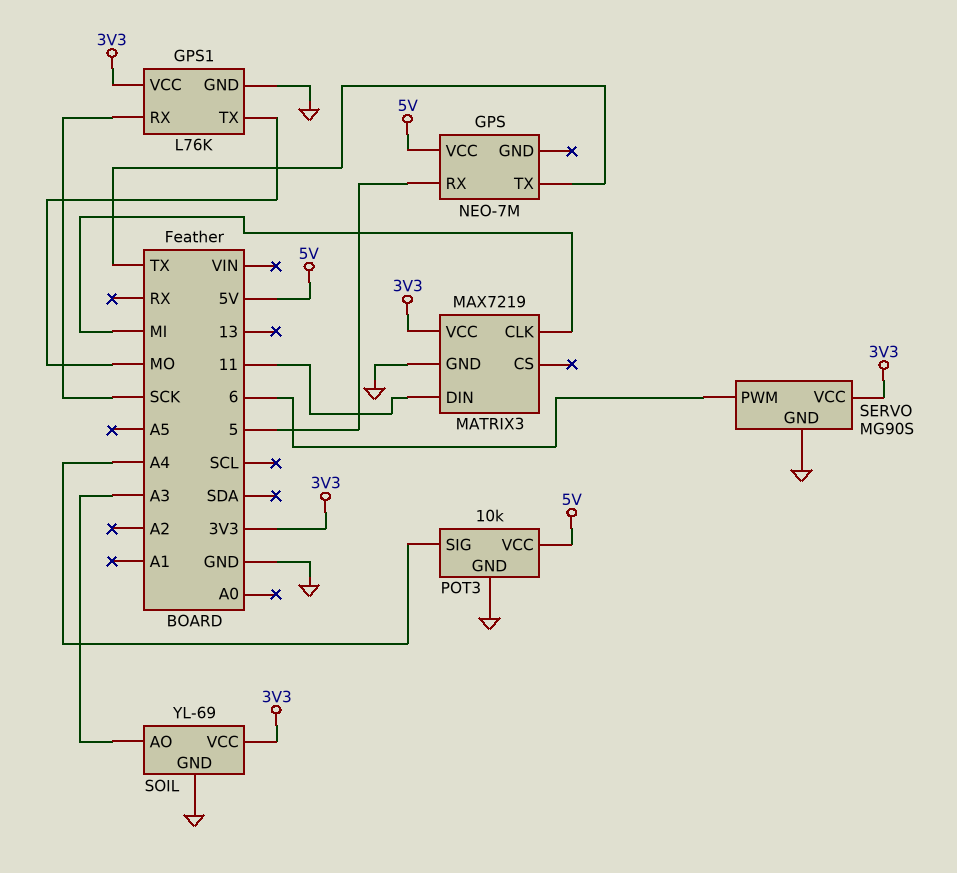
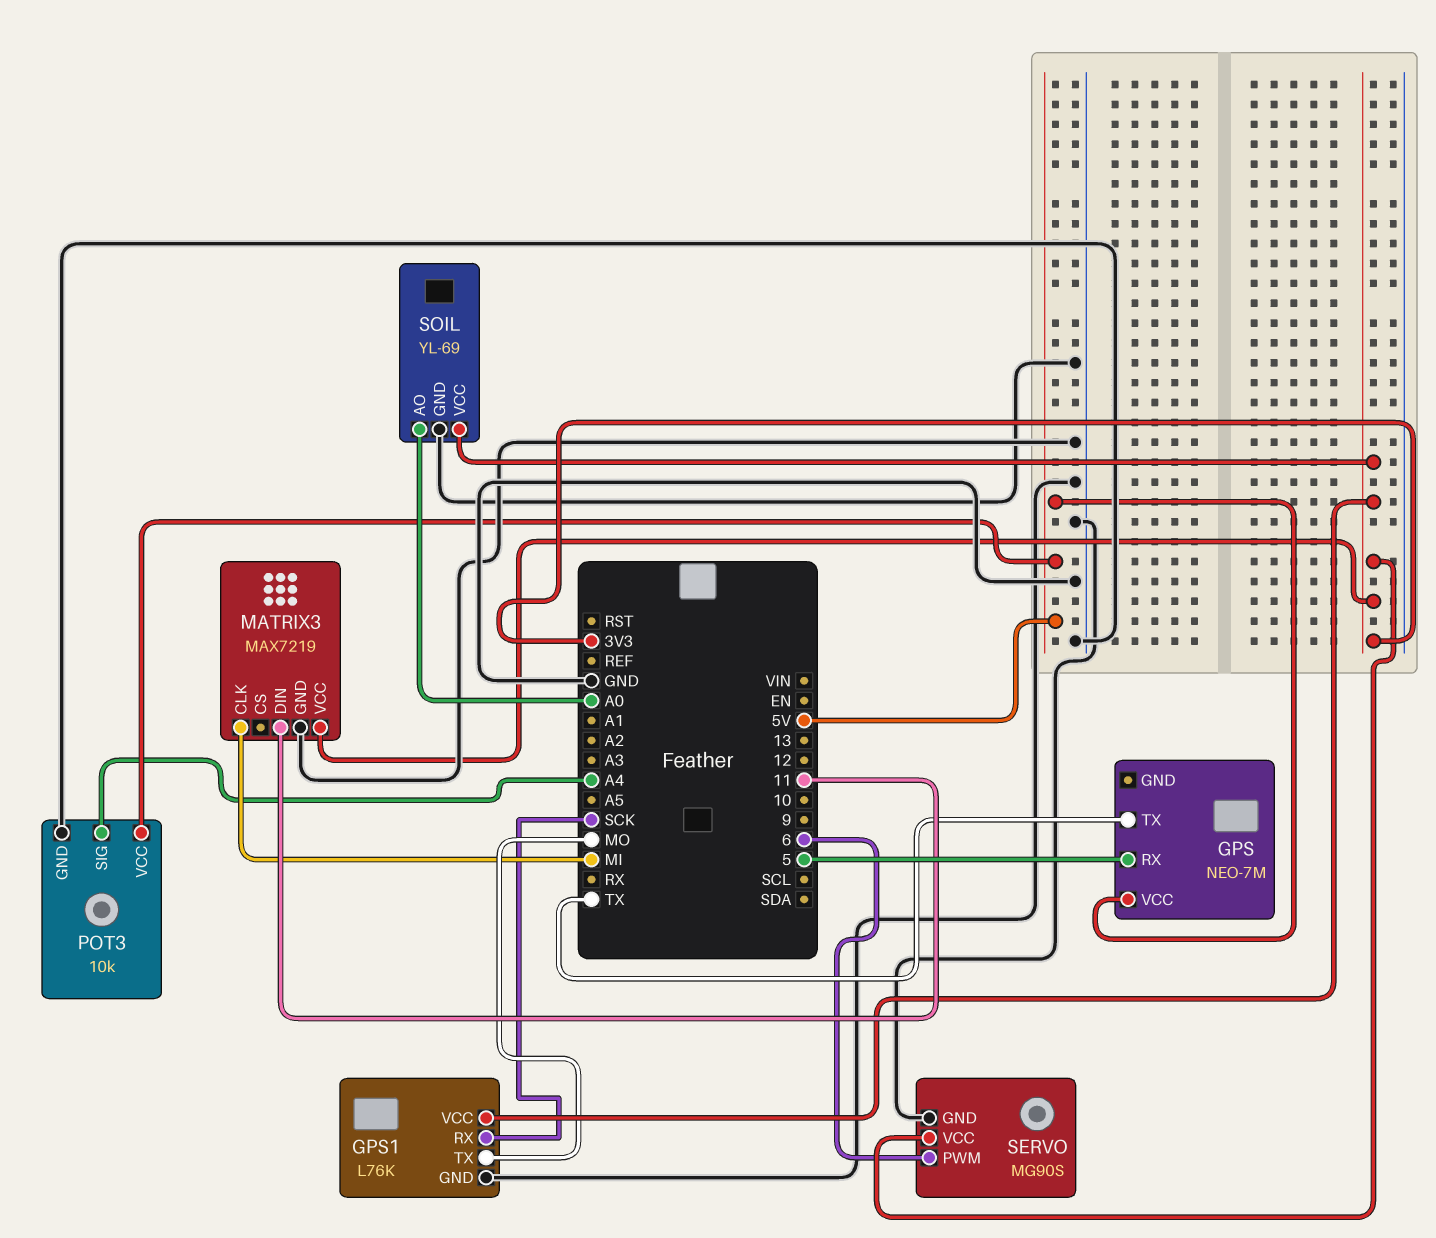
SOIL pin AO: A3 -> A0

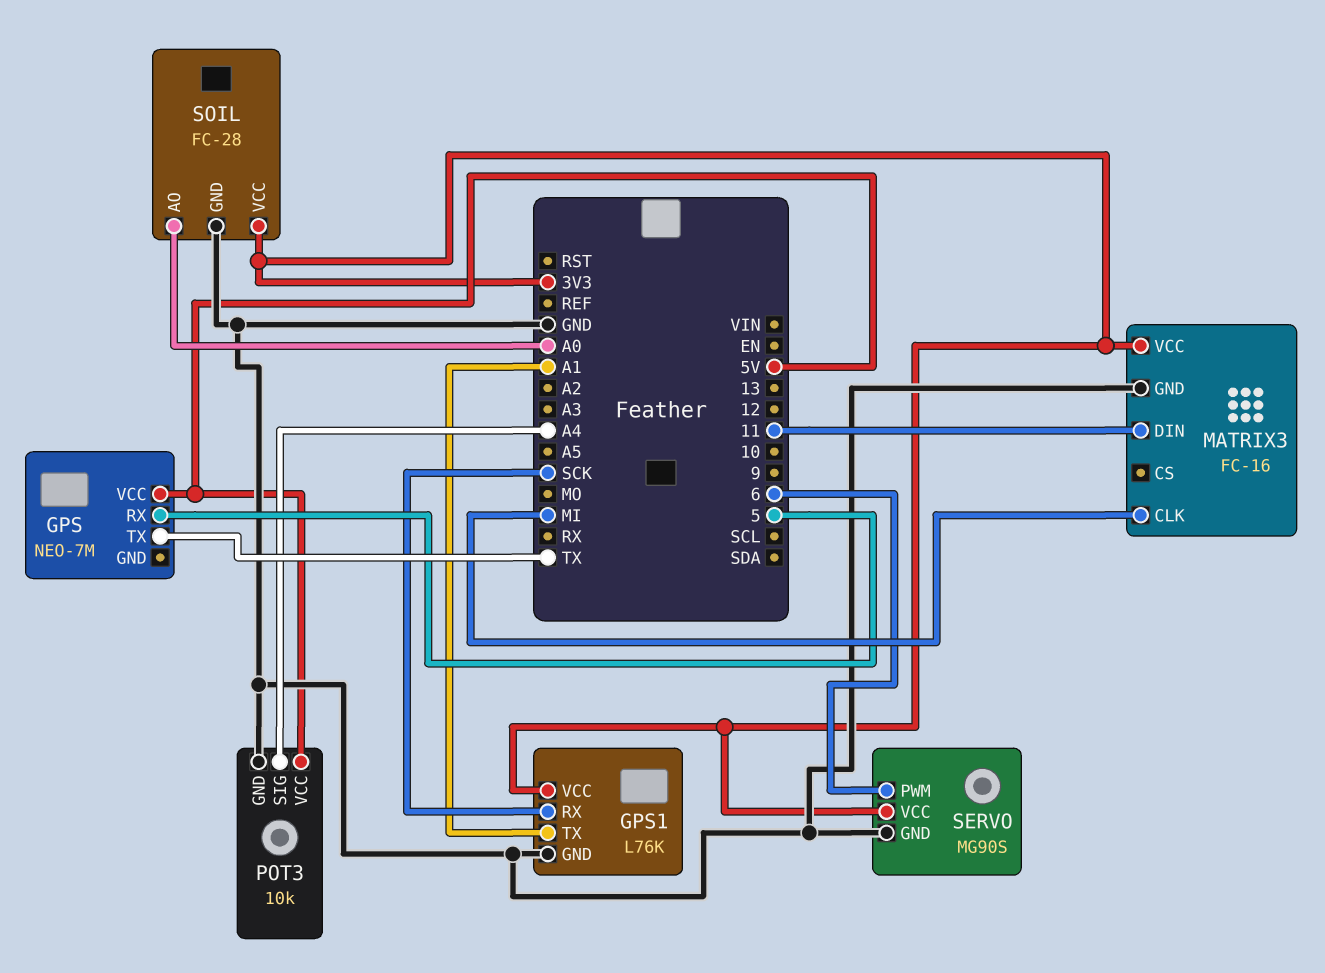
GPS1 pin TX: MO -> A1
MATRIX3: MAX7219 -> FC-16
SOIL: YL-69 -> FC-28

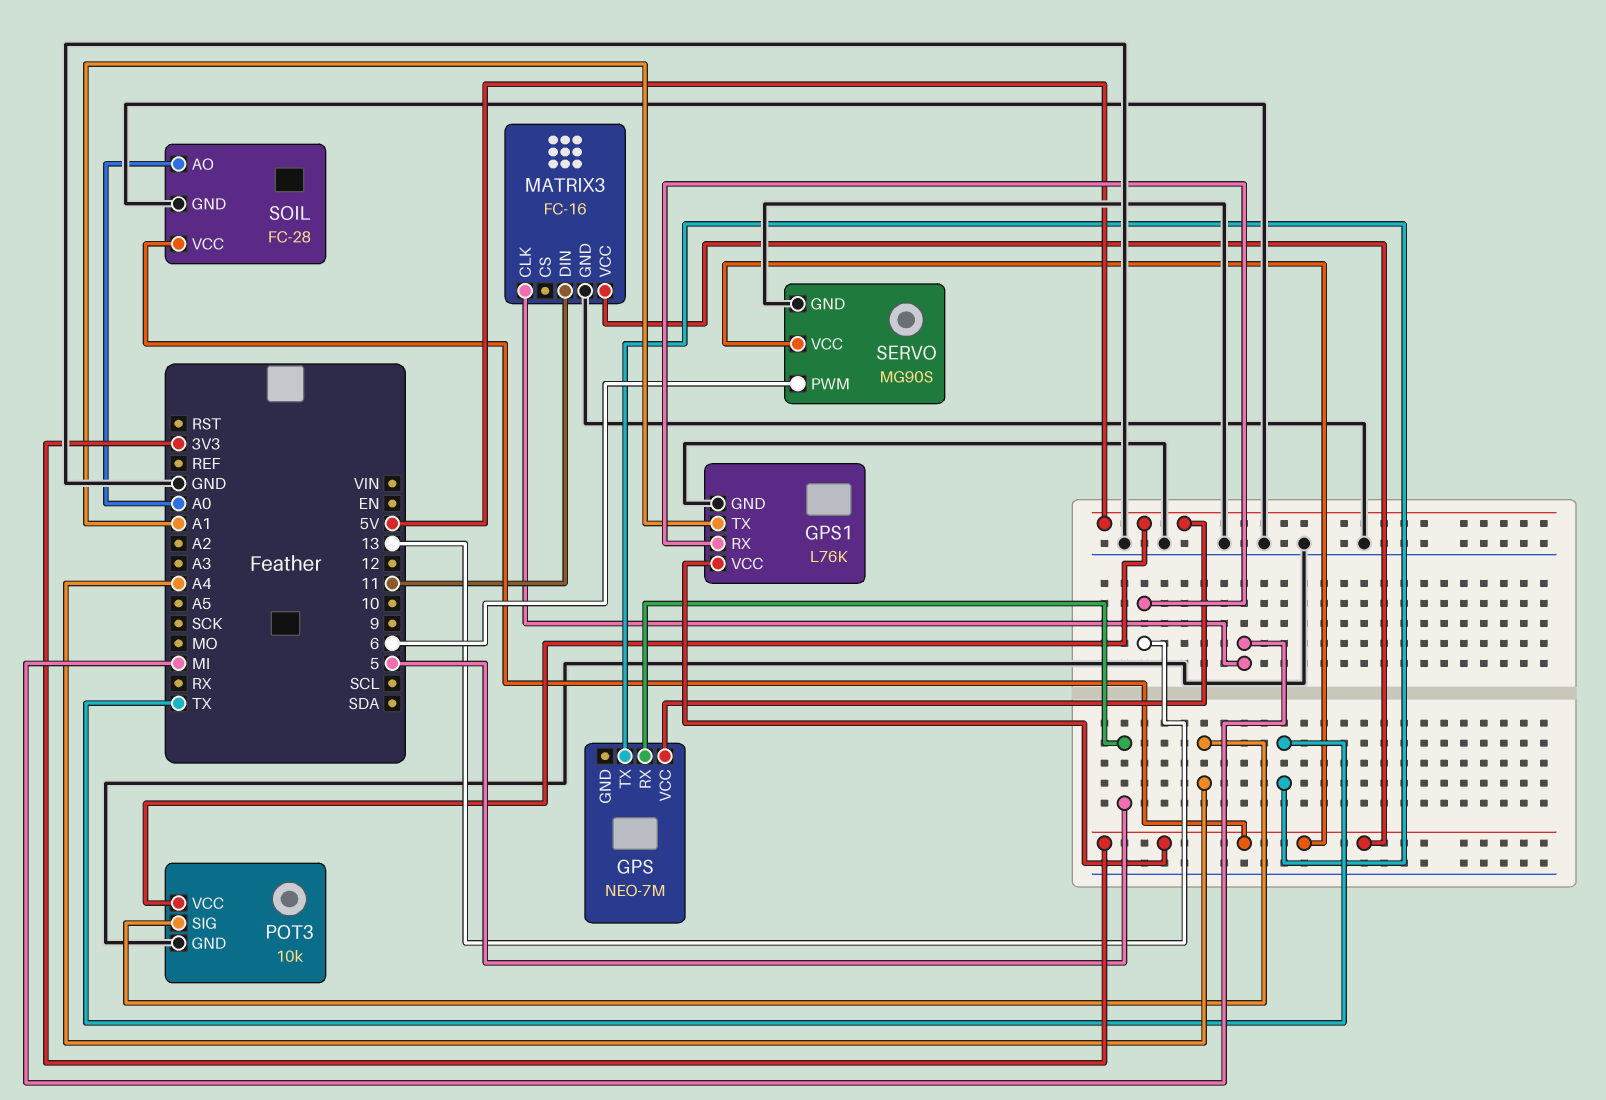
GPS1 pin RX: SCK -> 13

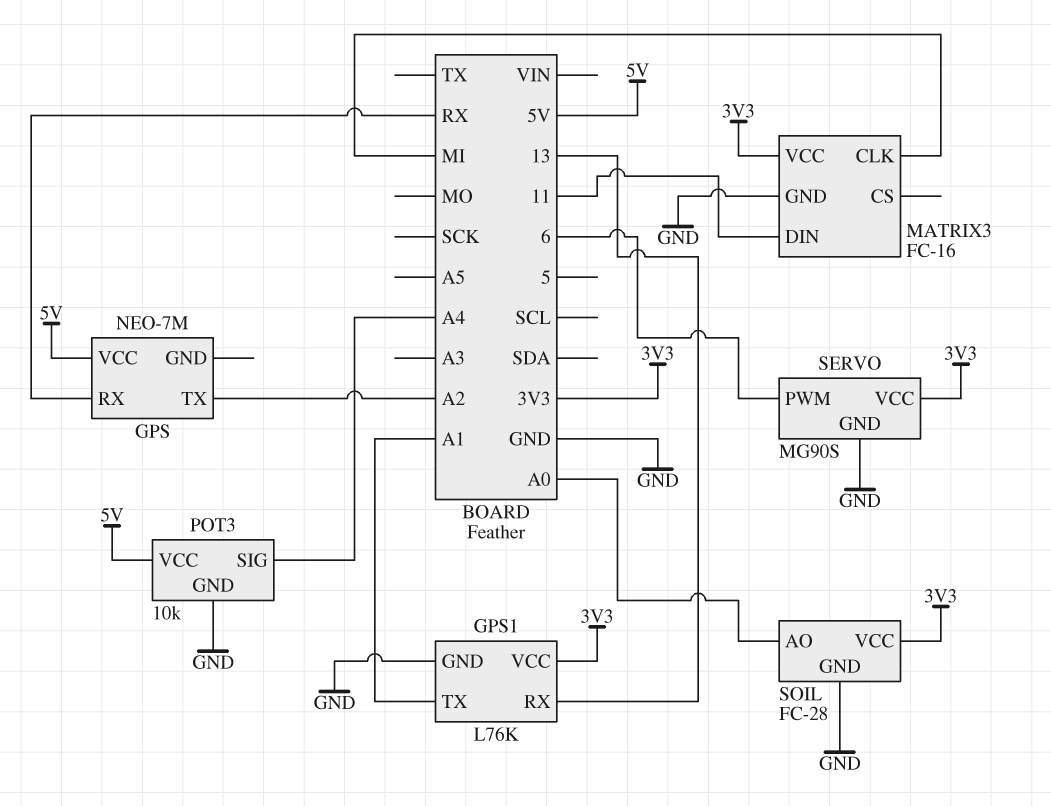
GPS pin RX: 5 -> RX
GPS pin TX: TX -> A2

